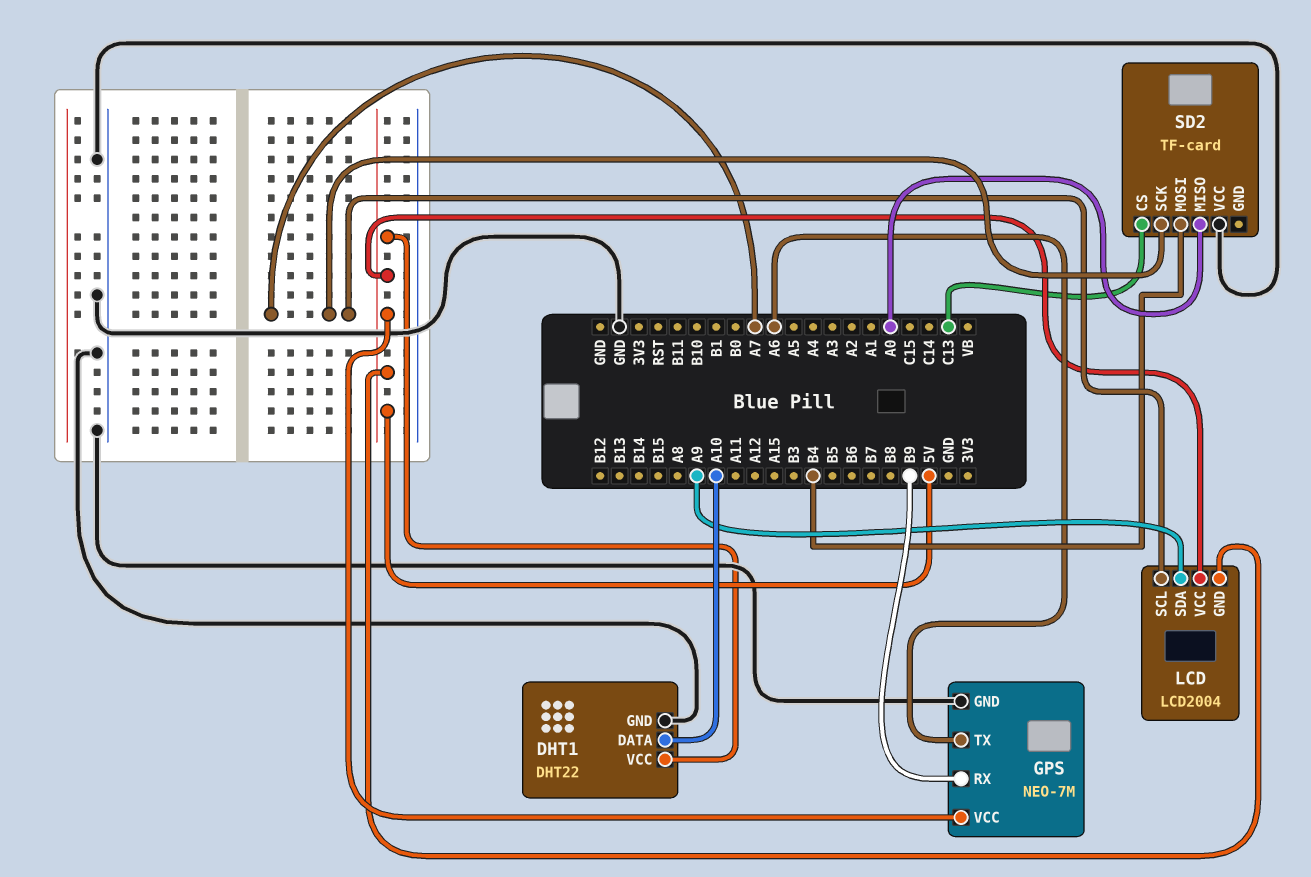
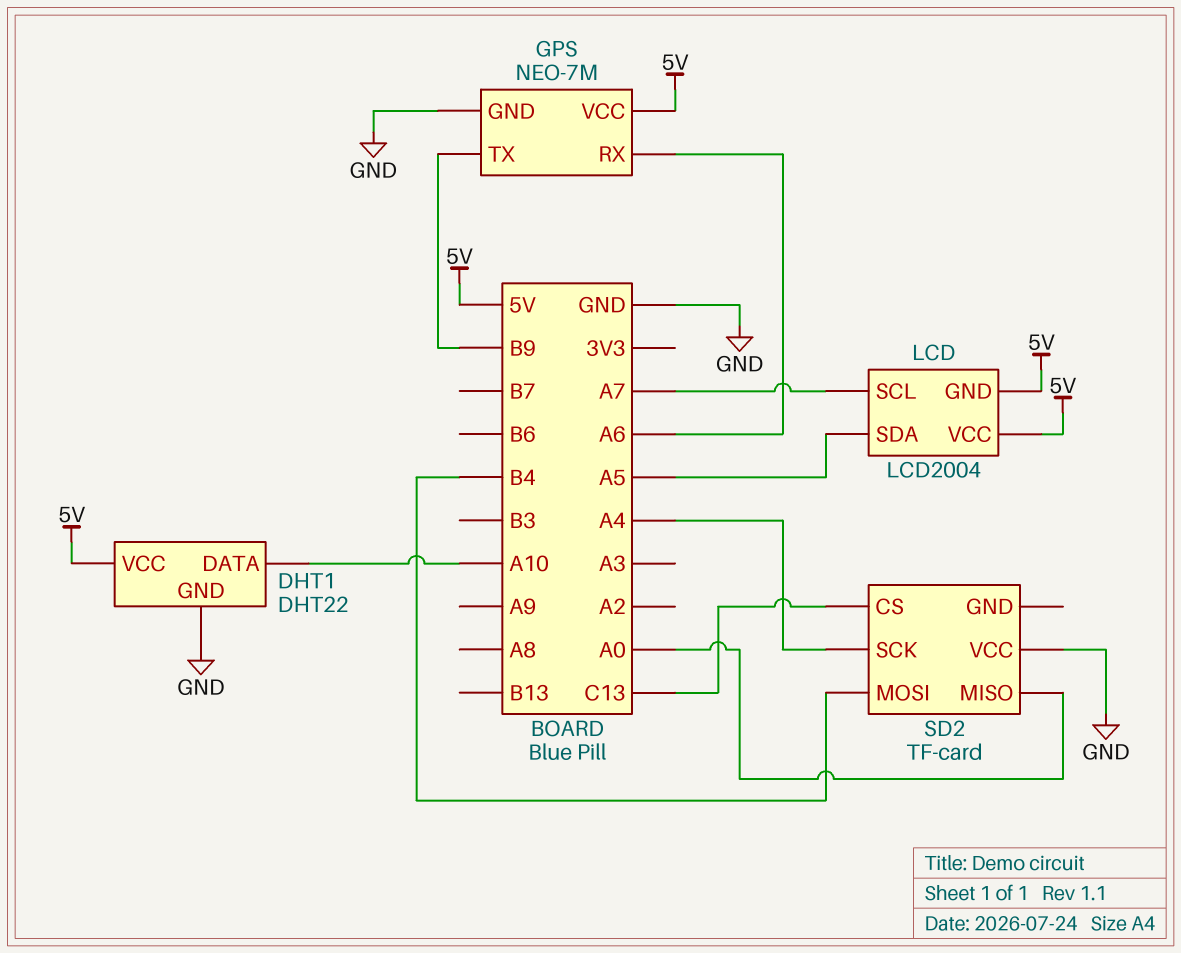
GPS pin RX: B9 -> A6
GPS pin TX: A6 -> B9
LCD pin SDA: A9 -> A5
SD2 pin SCK: A7 -> A4

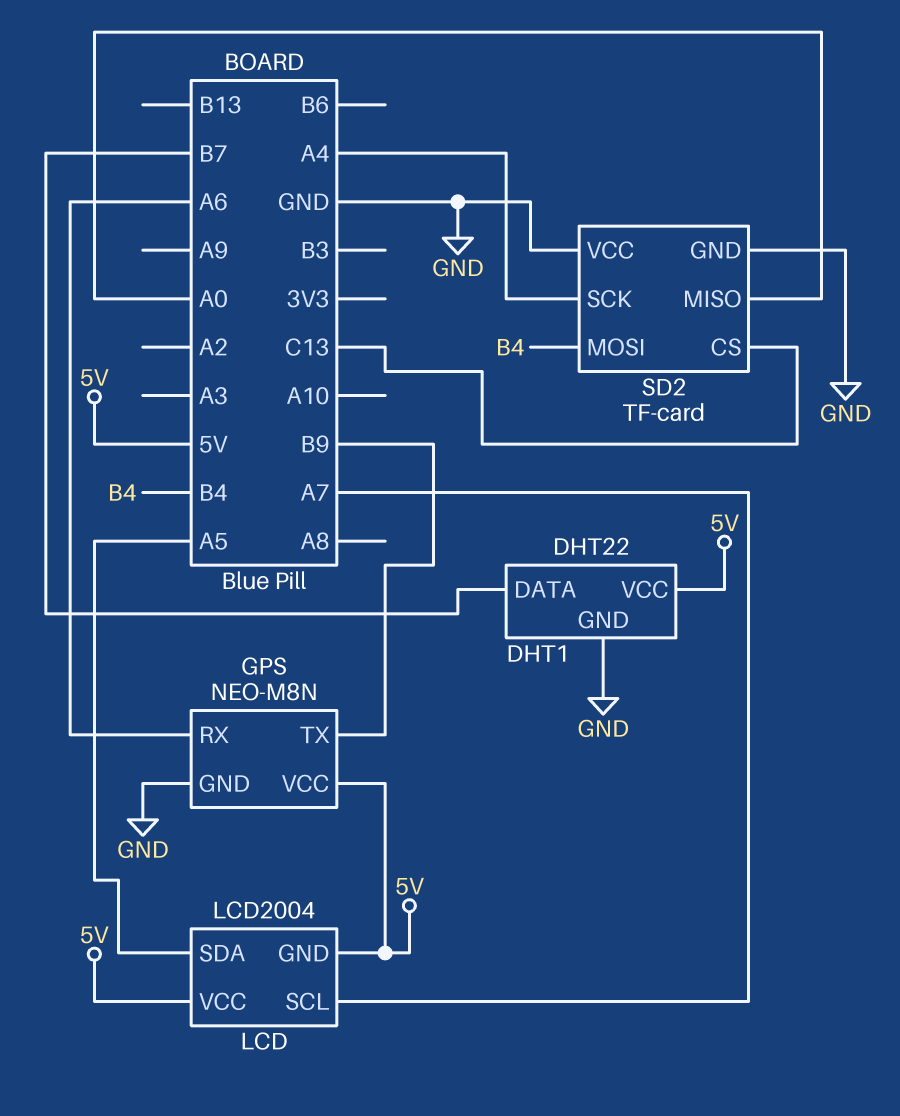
DHT1 pin DATA: A10 -> B7
GPS: NEO-7M -> NEO-M8N
SD2 pin GND: none -> GND

